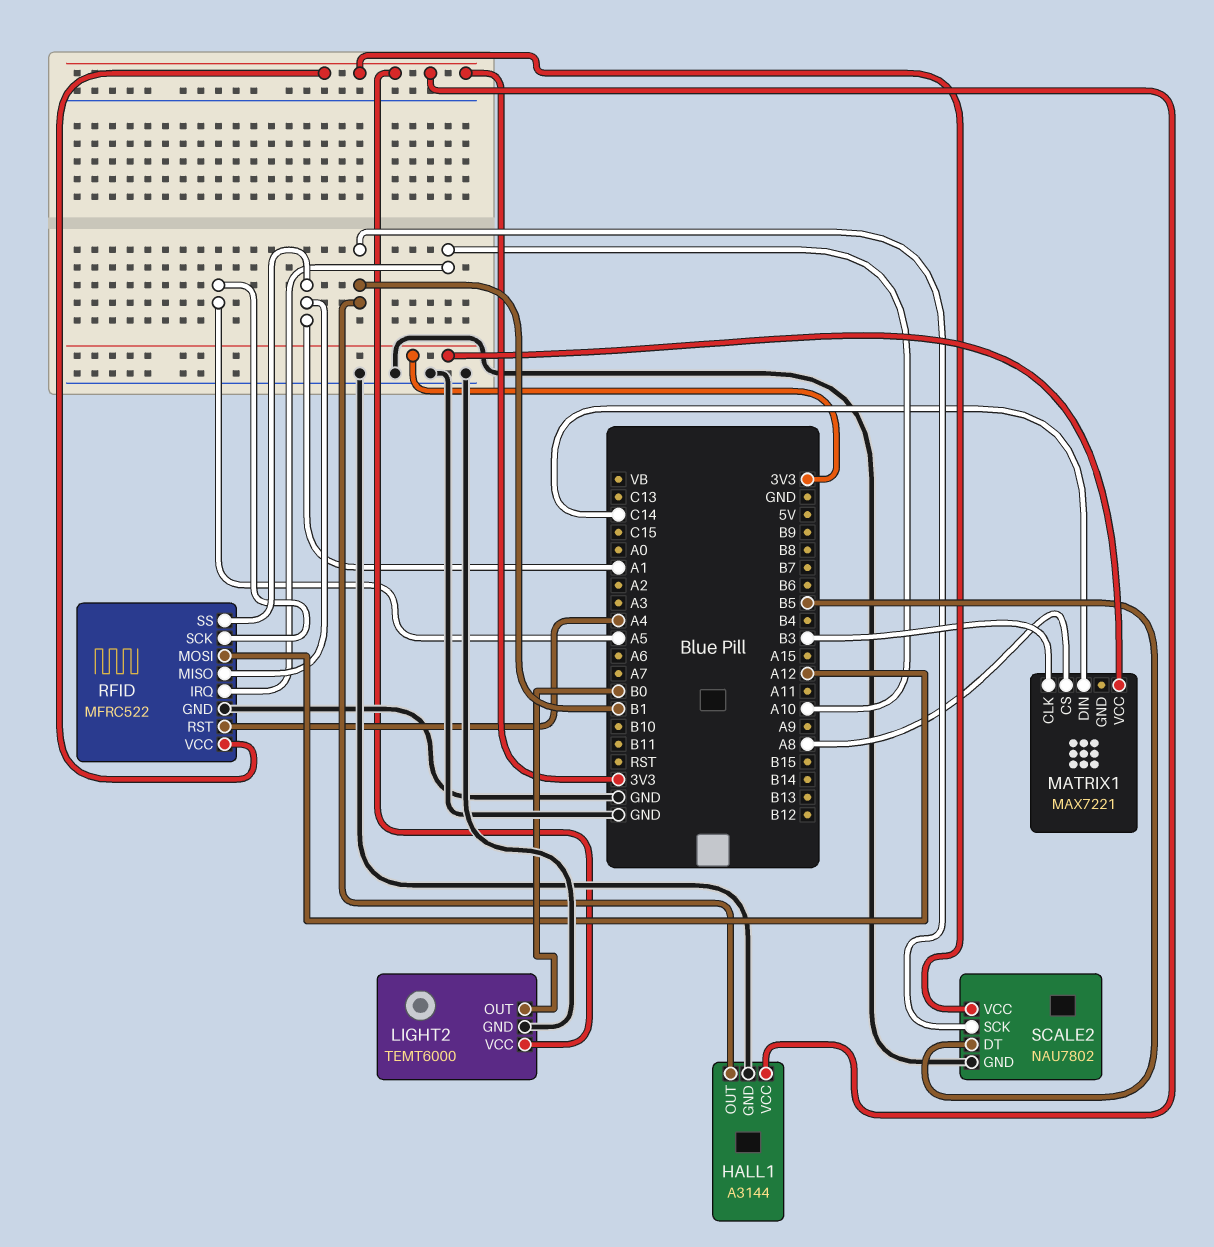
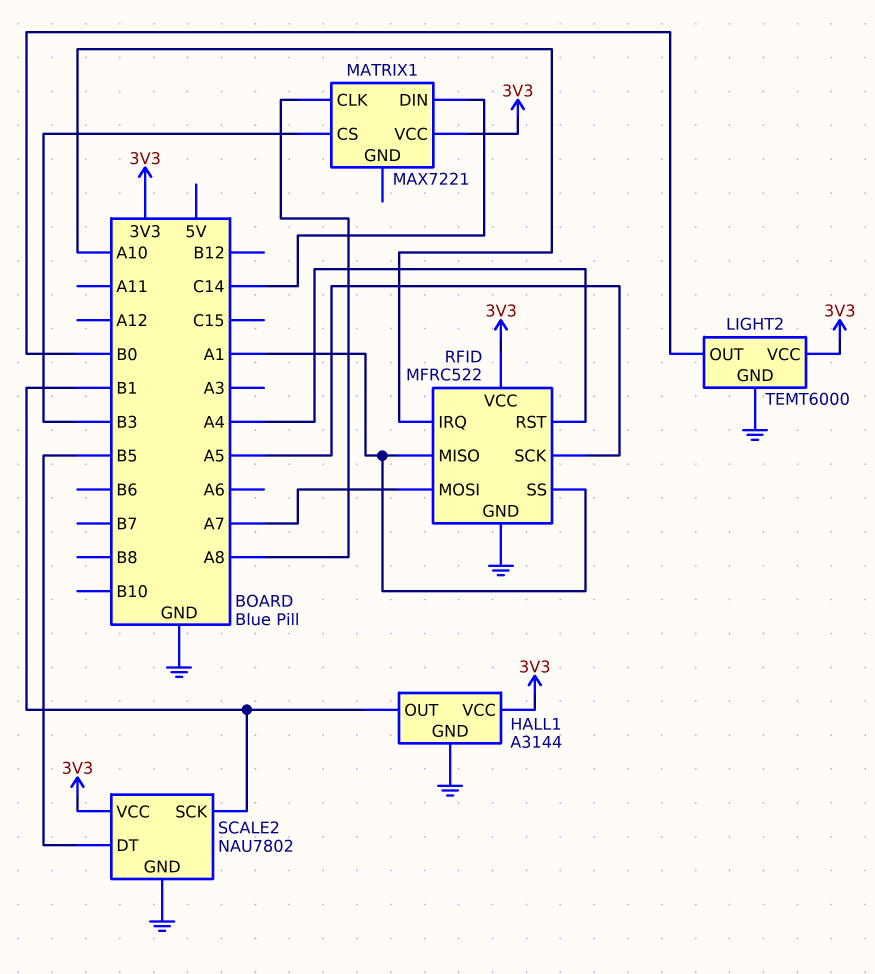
MATRIX1 pin CLK: B3 -> A8
MATRIX1 pin CS: A8 -> B3
RFID pin MOSI: A12 -> A7

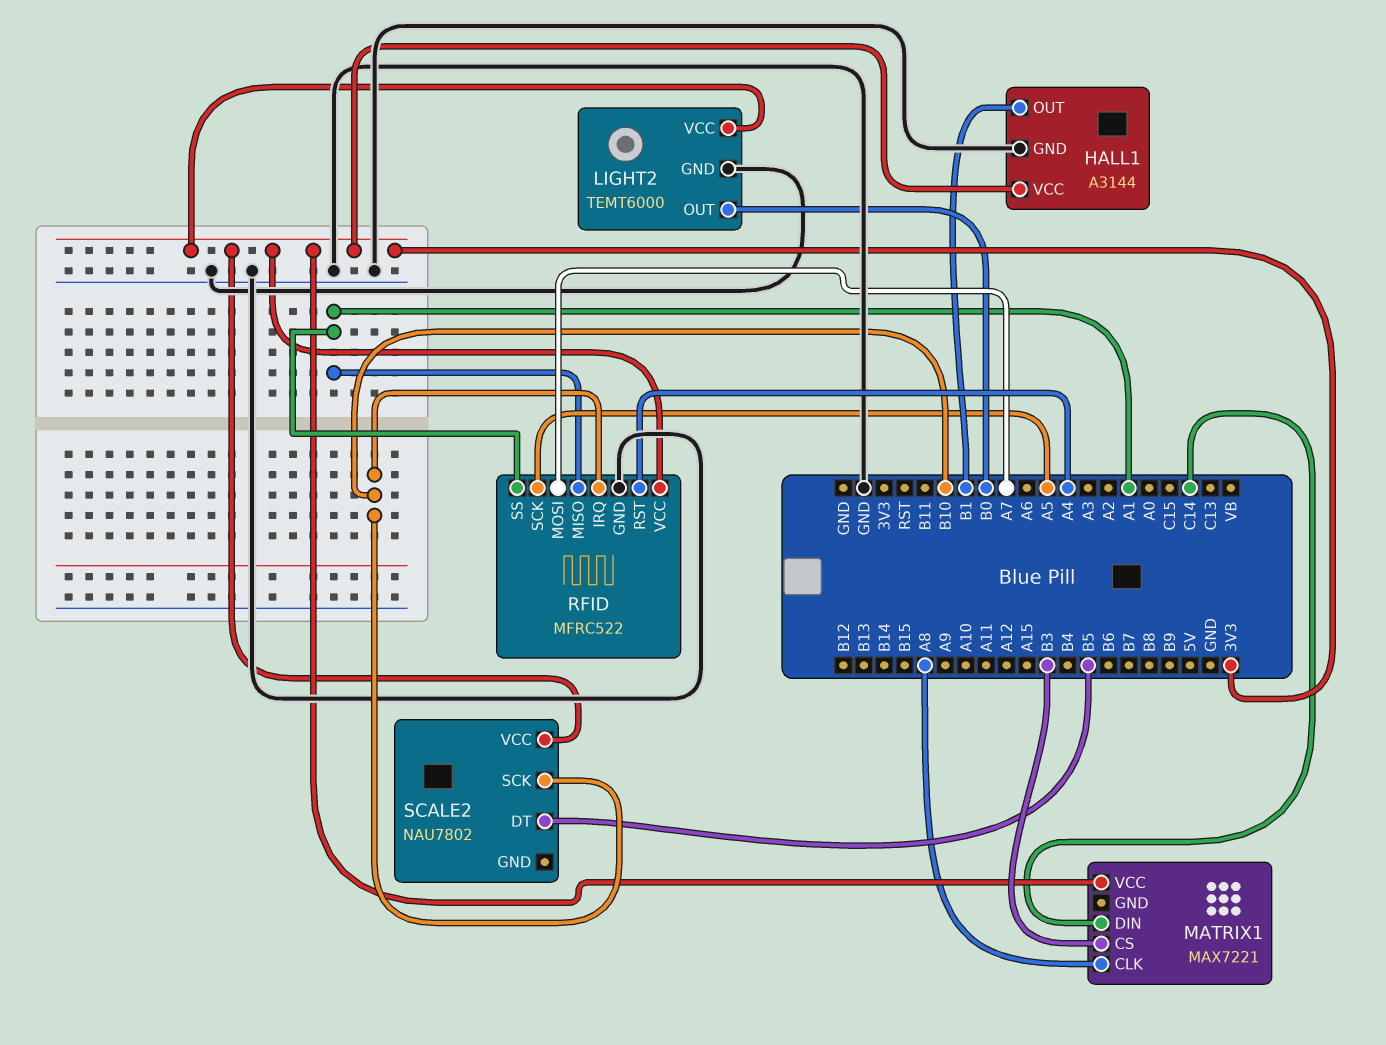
RFID pin IRQ: A10 -> B10
SCALE2 pin GND: GND -> none
SCALE2 pin SCK: B1 -> B10

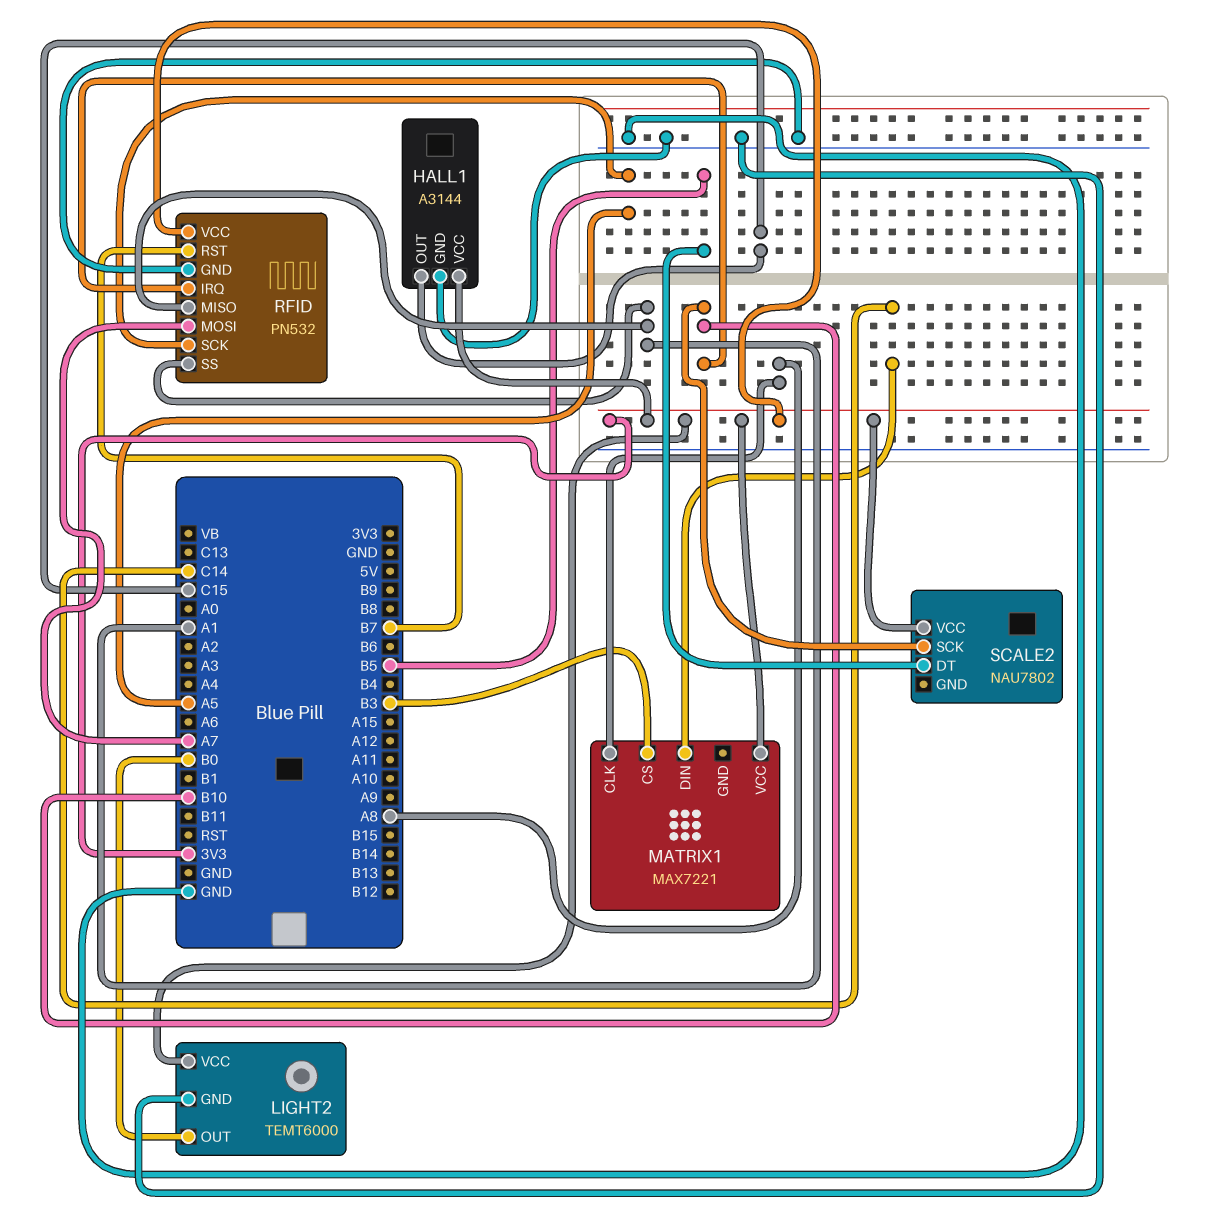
HALL1 pin OUT: B1 -> C15
RFID: MFRC522 -> PN532
RFID pin RST: A4 -> B7

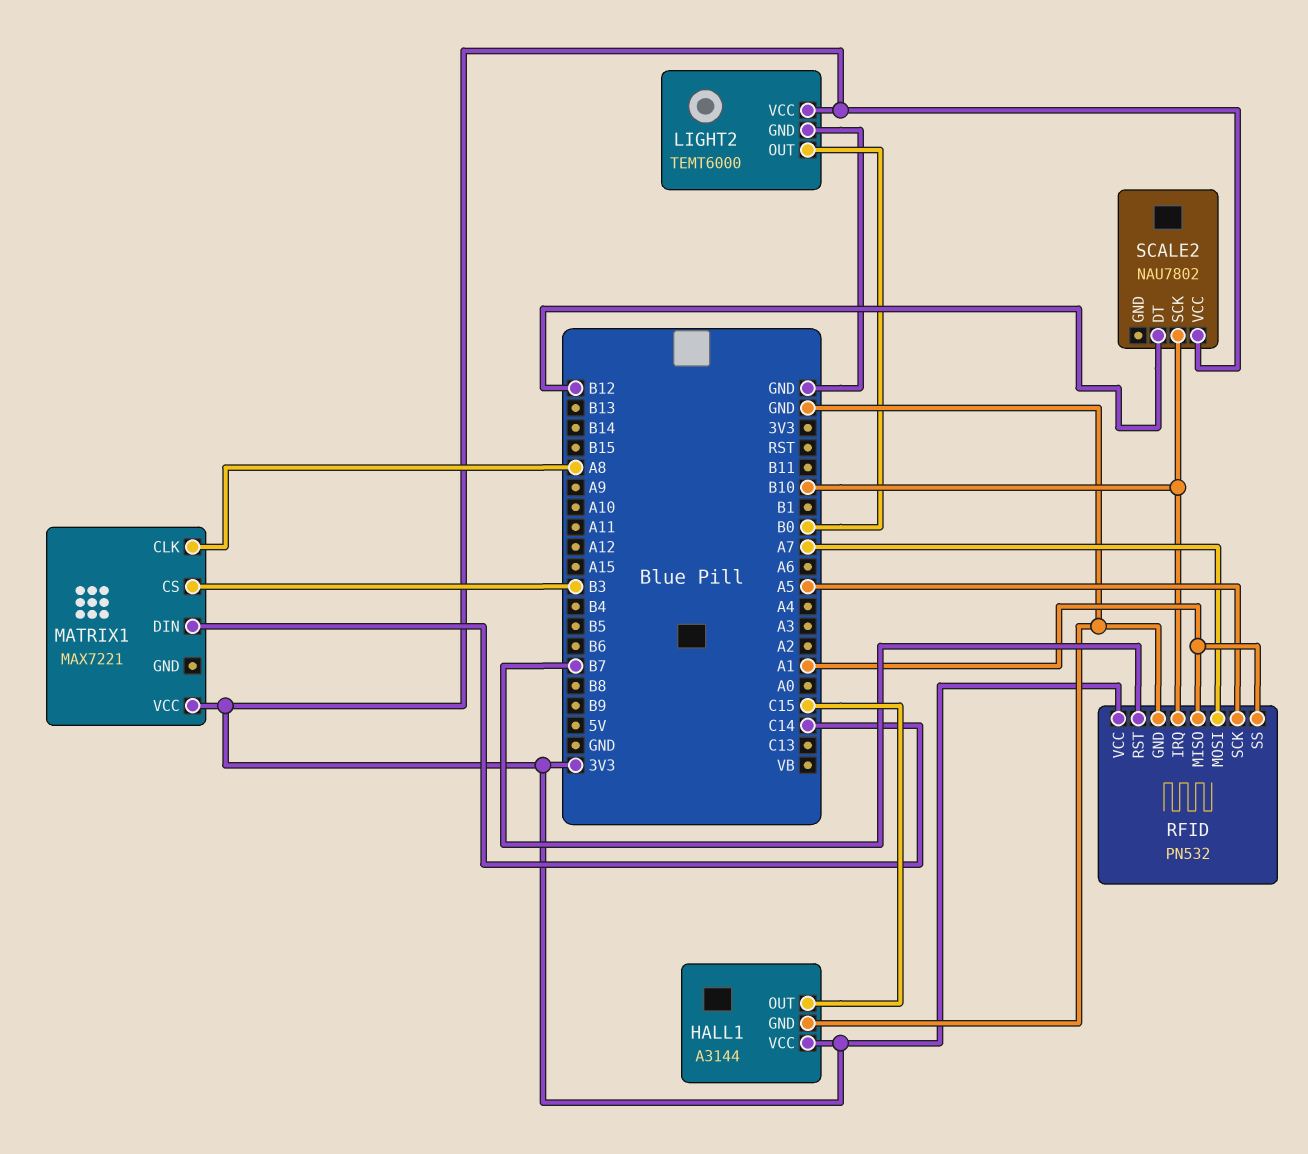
SCALE2 pin DT: B5 -> B12

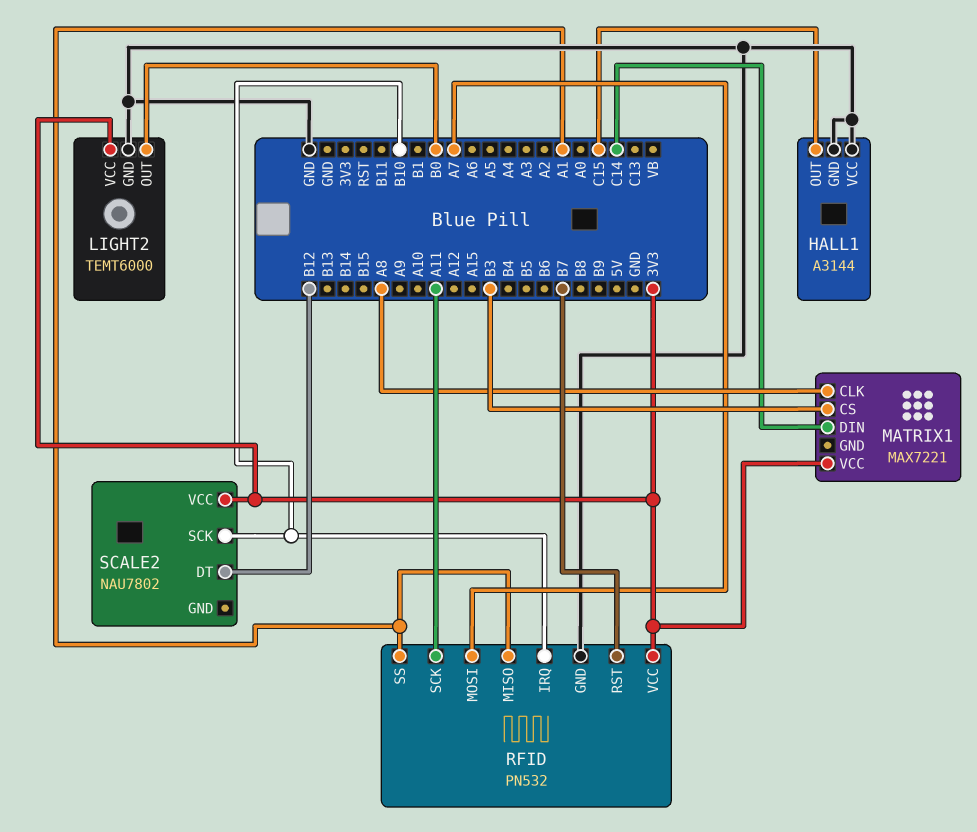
HALL1 pin VCC: 3V3 -> GND
RFID pin SCK: A5 -> A11

